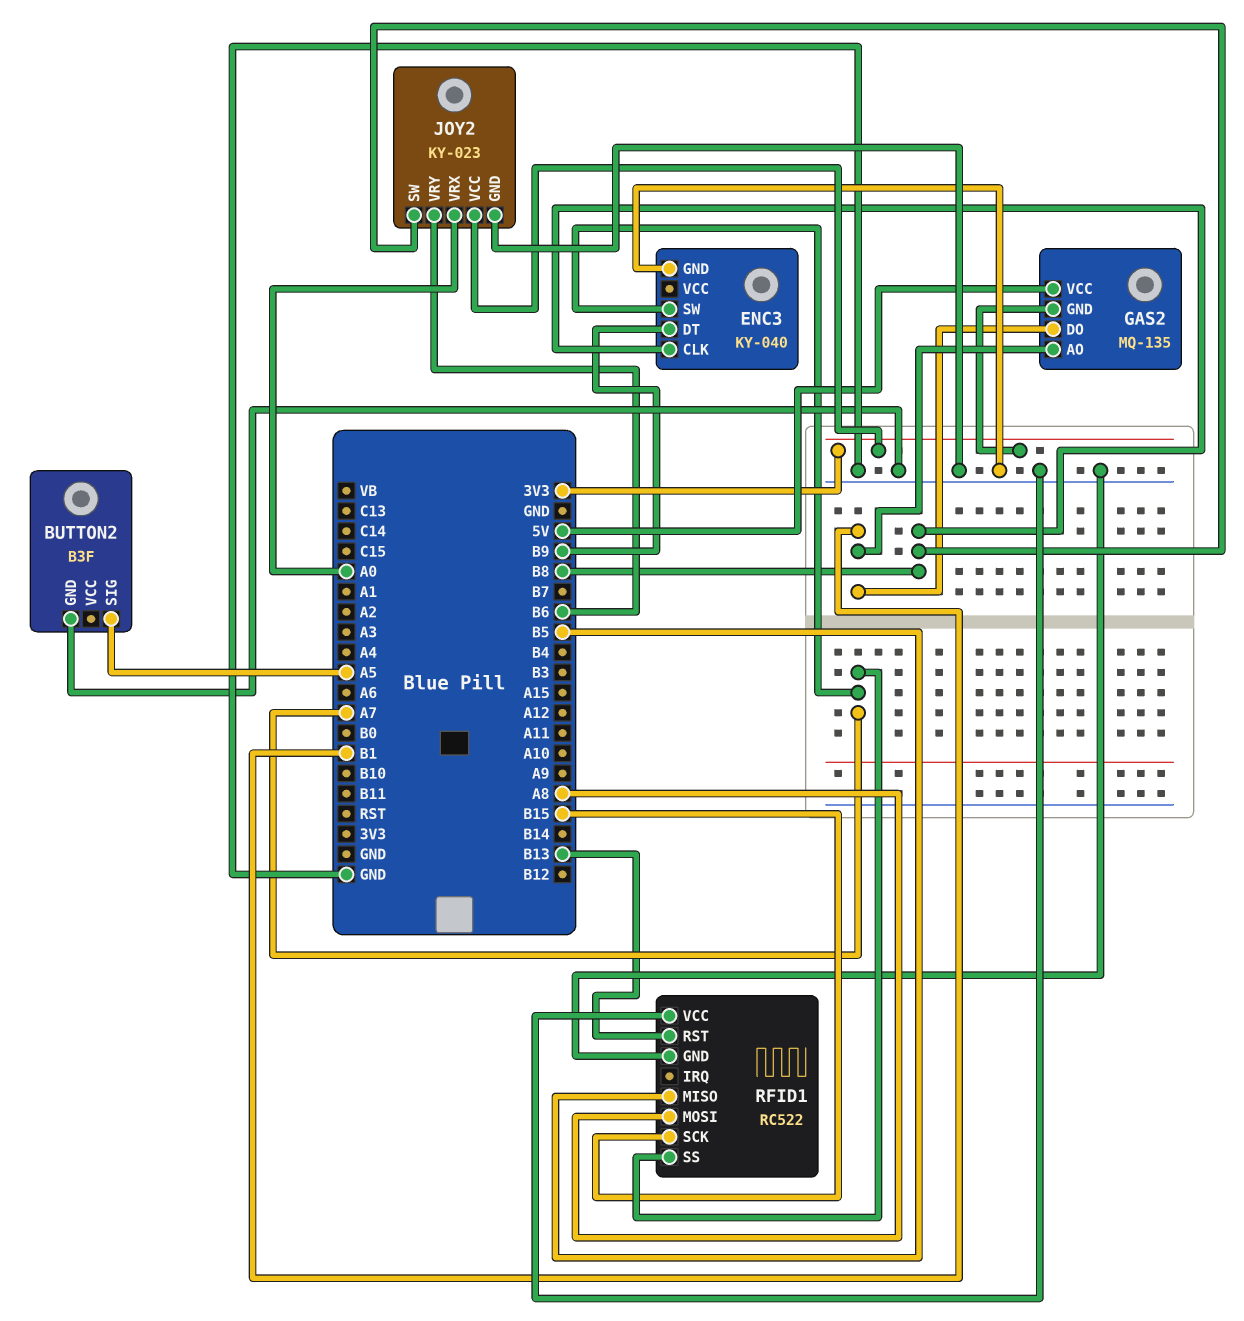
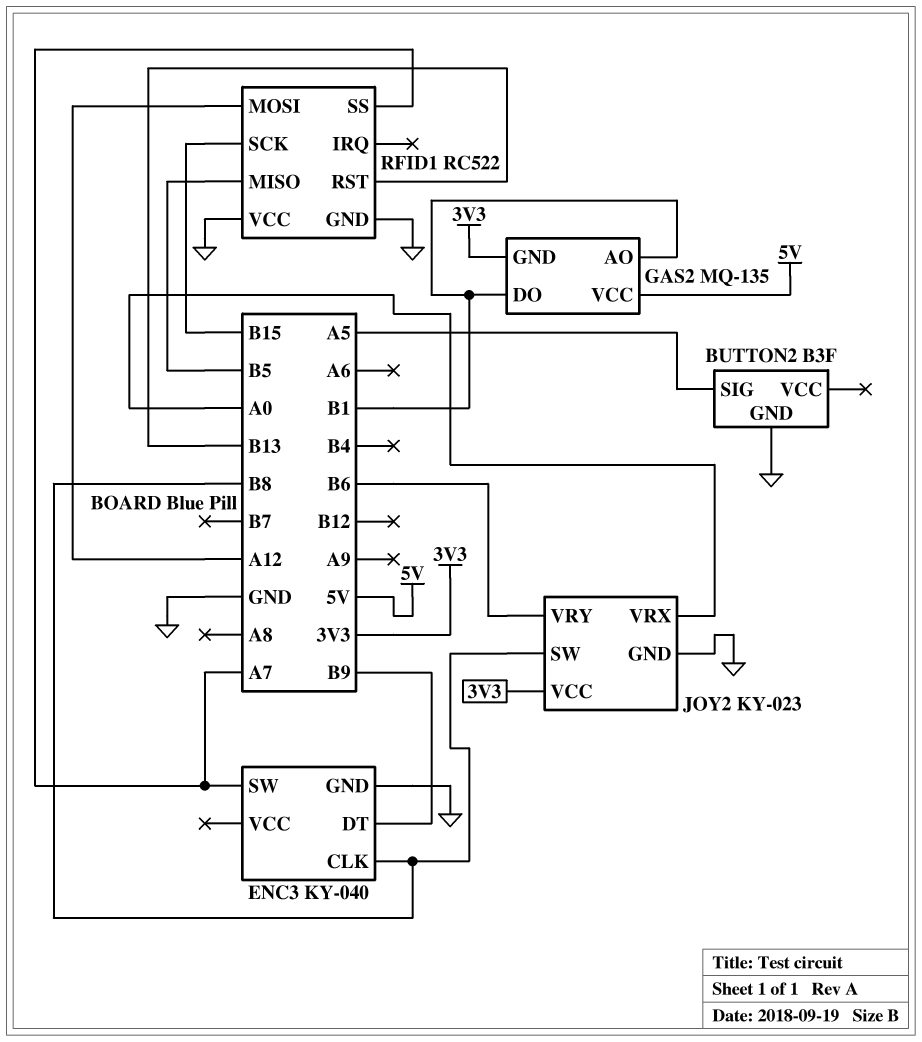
RFID1 pin MOSI: A8 -> A12

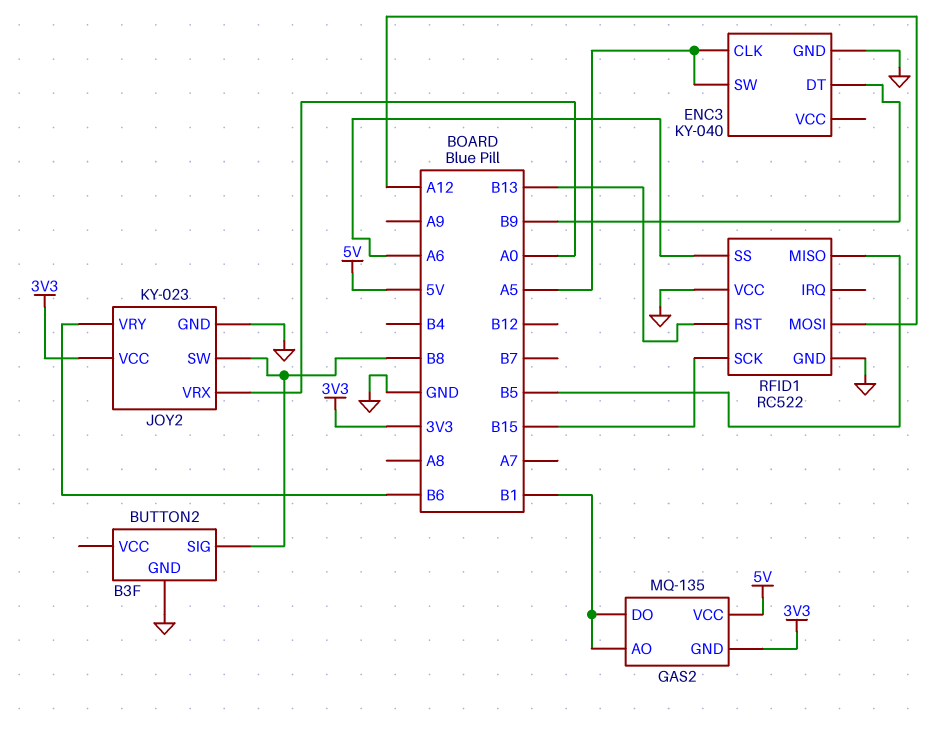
BUTTON2 pin SIG: A5 -> B8
ENC3 pin CLK: B8 -> A5
ENC3 pin SW: A7 -> A5
RFID1 pin SS: A7 -> A6

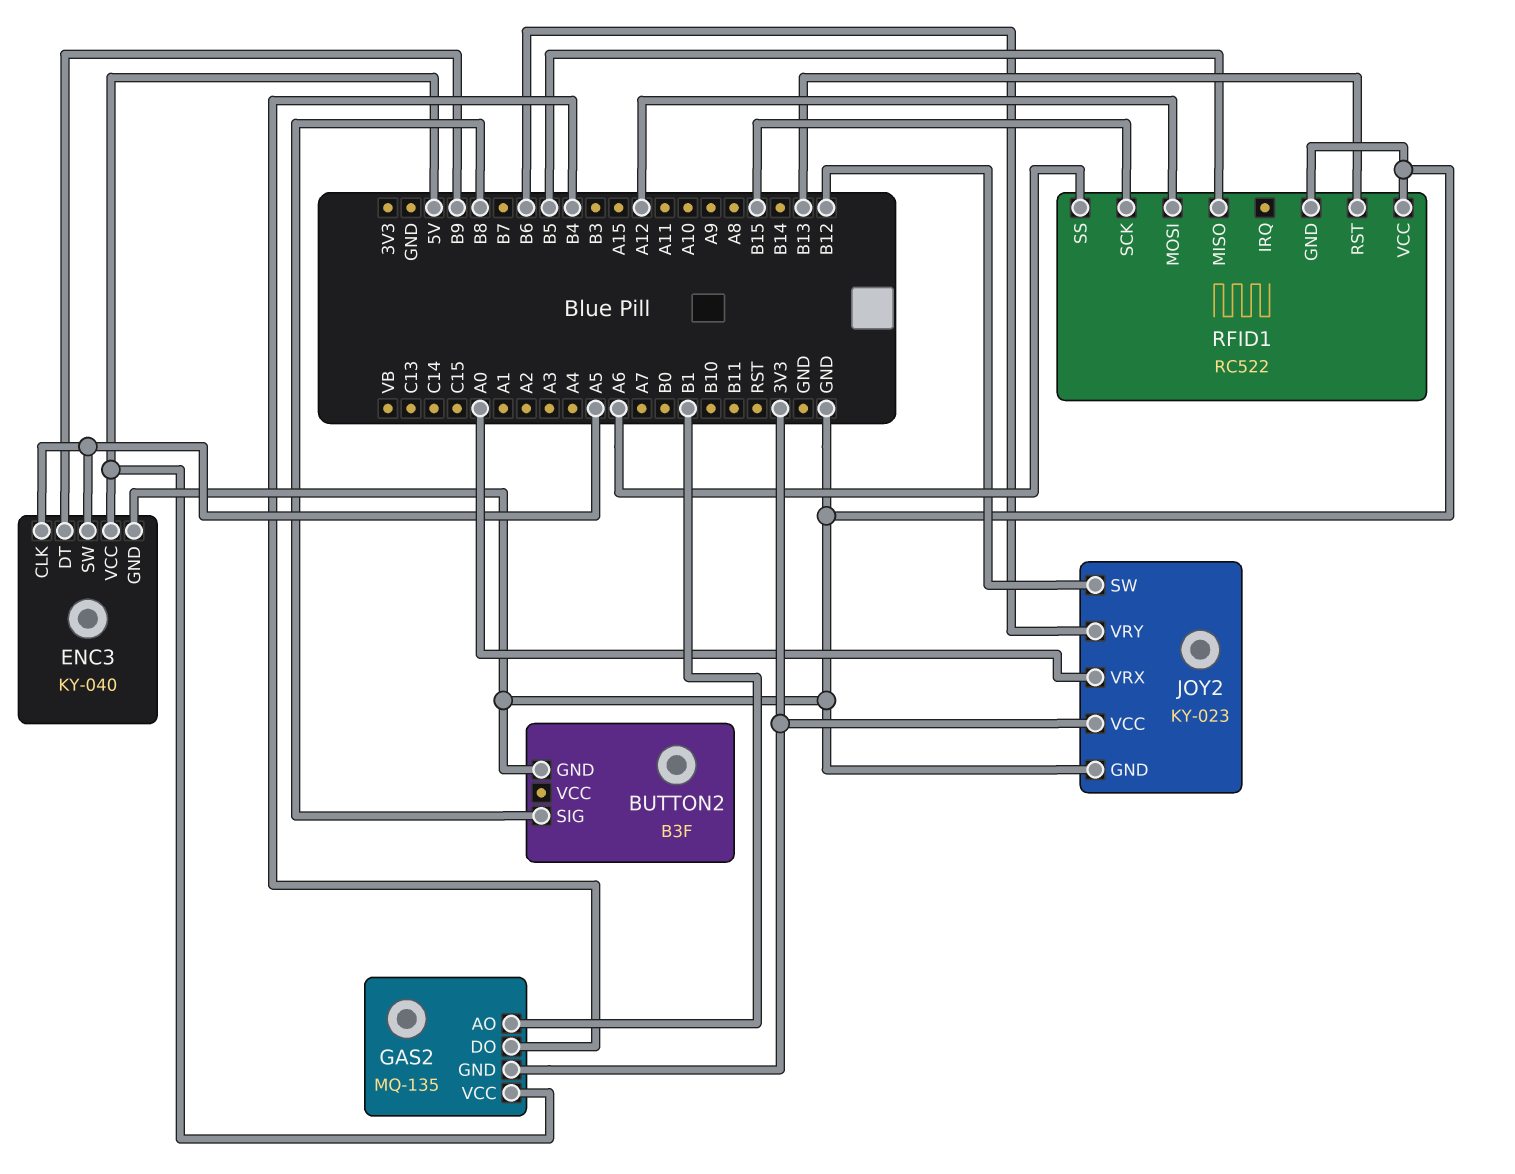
ENC3 pin VCC: none -> 5V
GAS2 pin DO: B1 -> B4
JOY2 pin SW: B8 -> B12

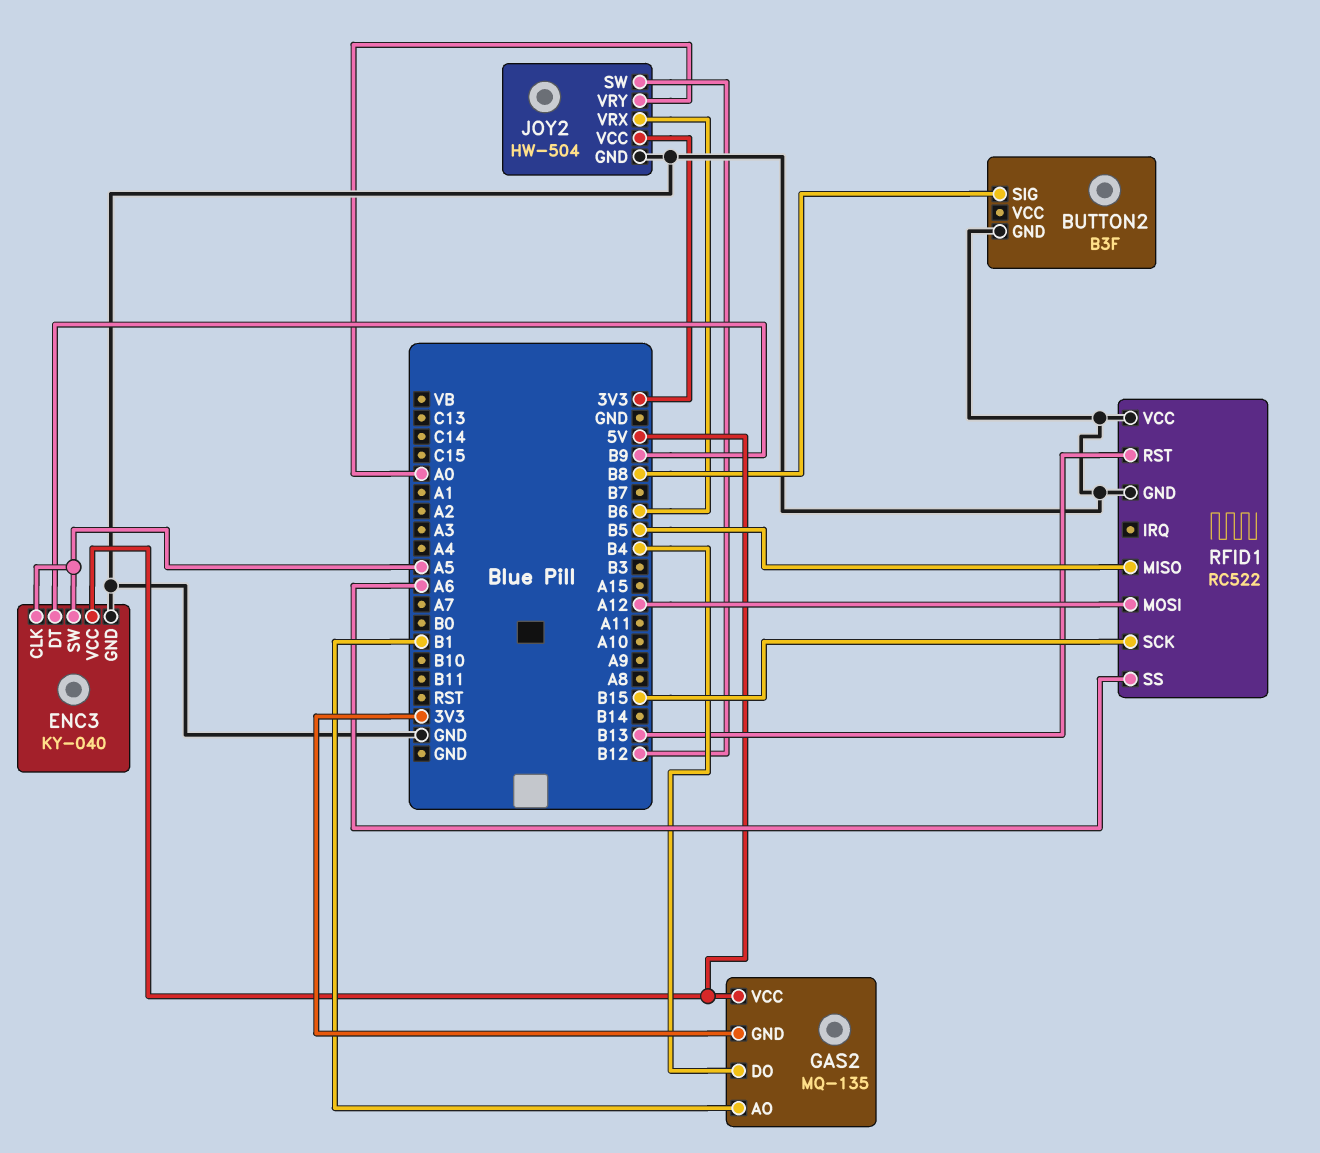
JOY2: KY-023 -> HW-504
JOY2 pin VRX: A0 -> B6
JOY2 pin VRY: B6 -> A0

